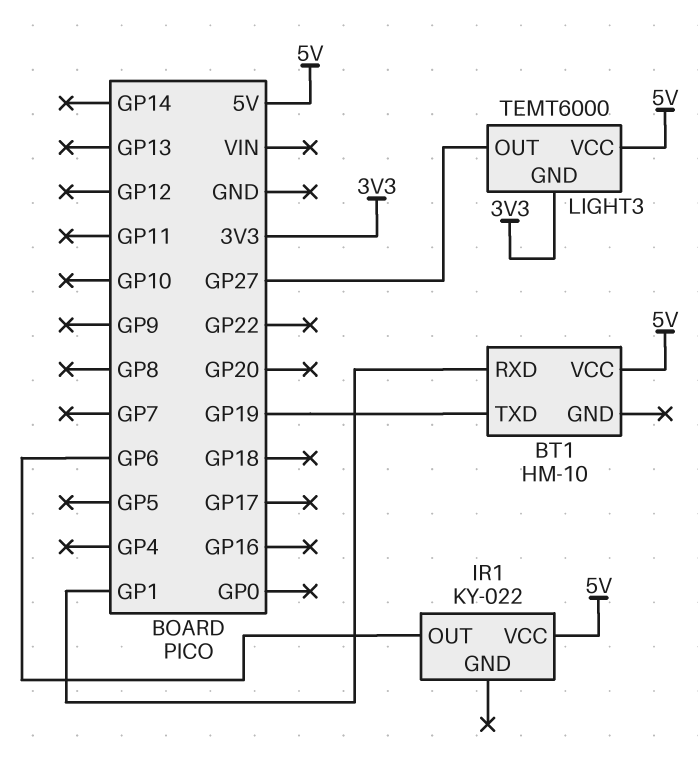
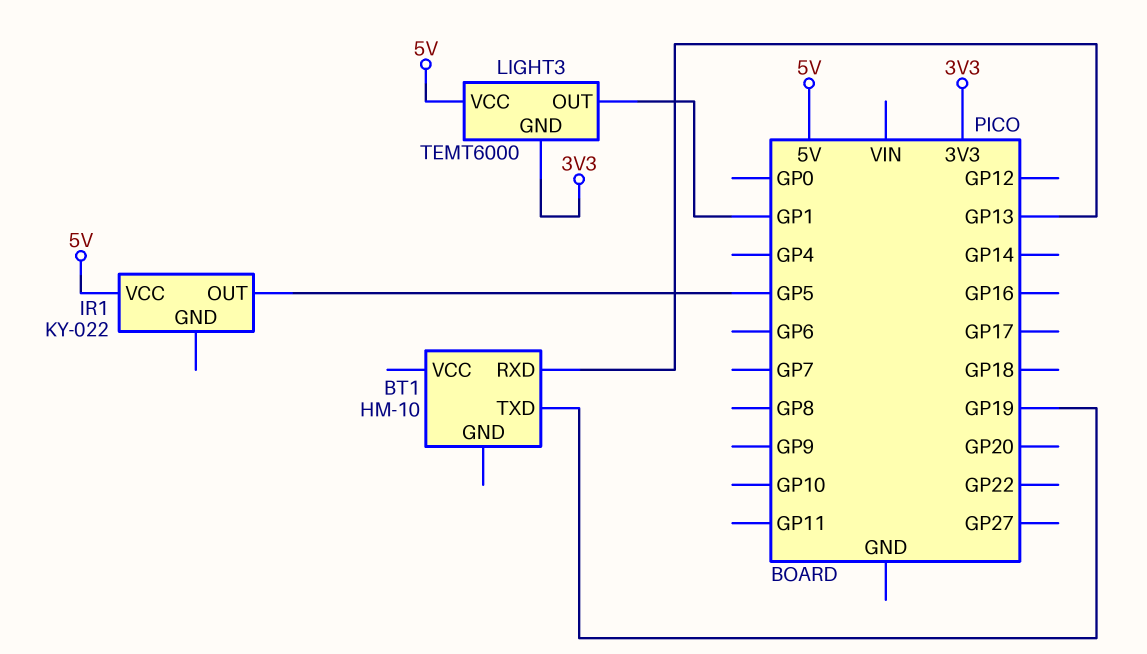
BT1 pin RXD: GP1 -> GP13
BT1 pin VCC: 5V -> none
IR1 pin OUT: GP6 -> GP5
LIGHT3 pin OUT: GP27 -> GP1

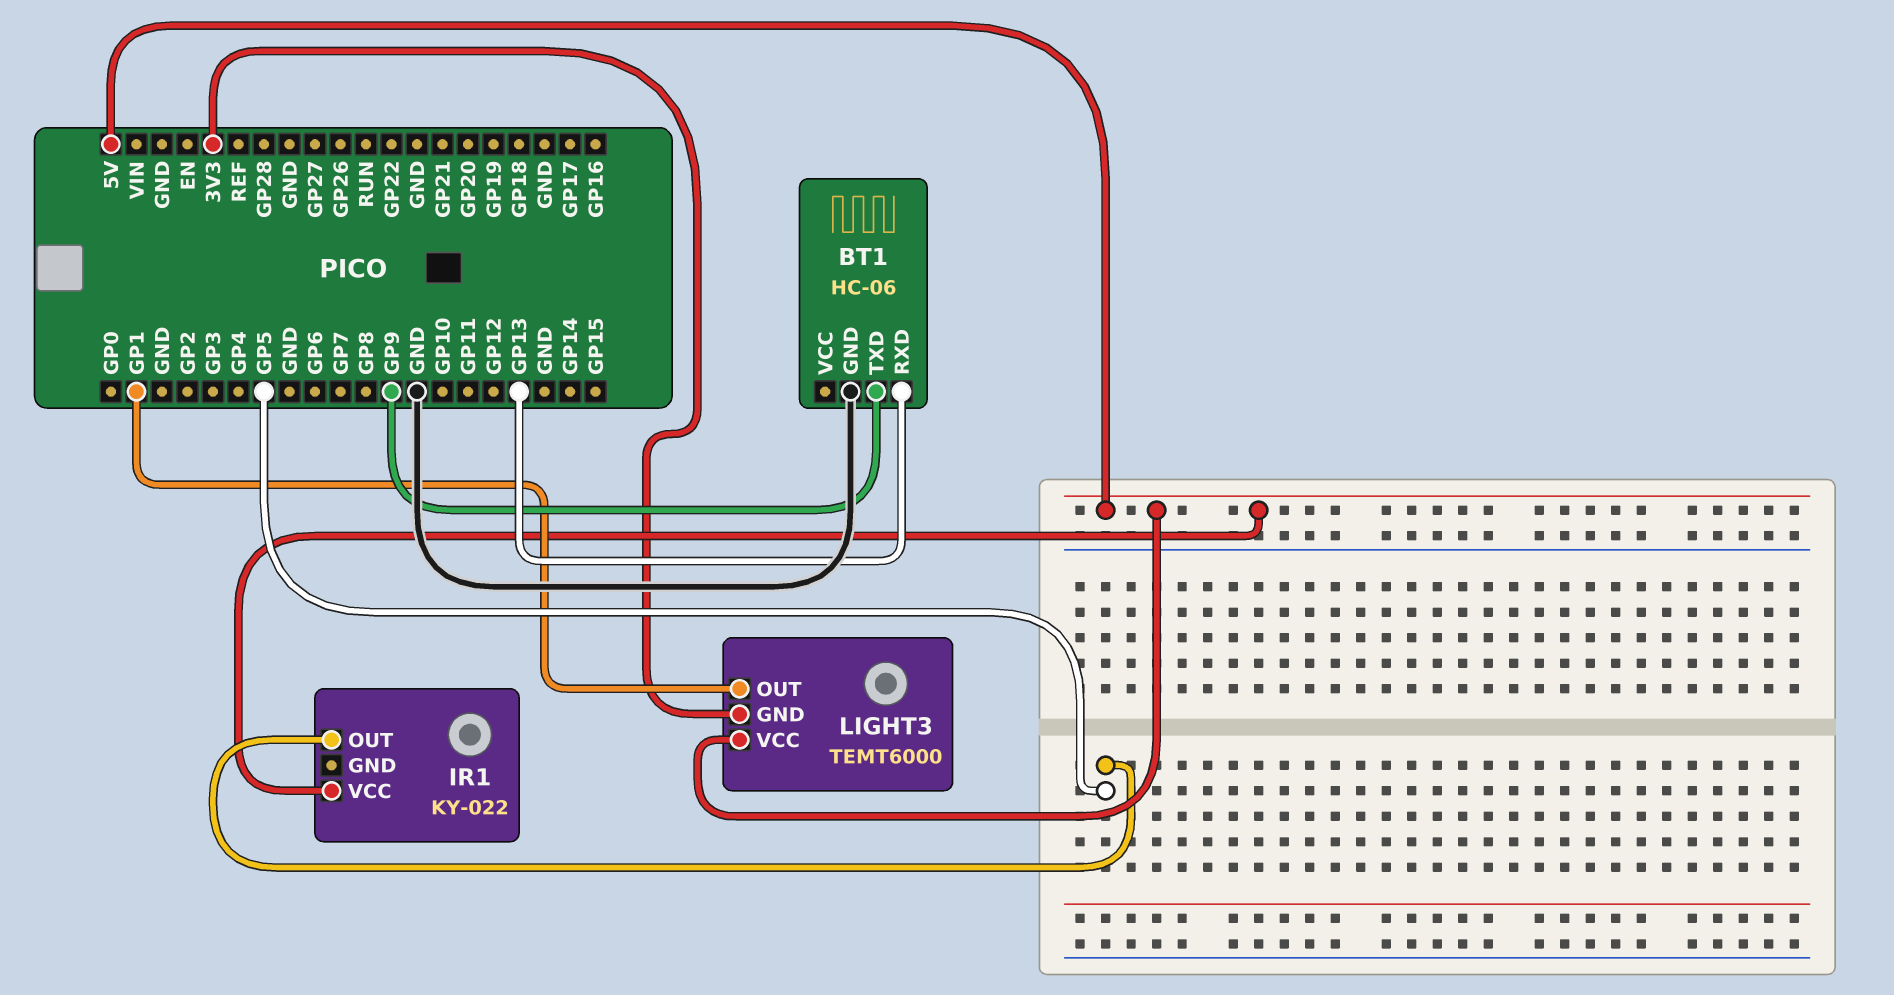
BT1: HM-10 -> HC-06
BT1 pin GND: none -> GND
BT1 pin TXD: GP19 -> GP9

